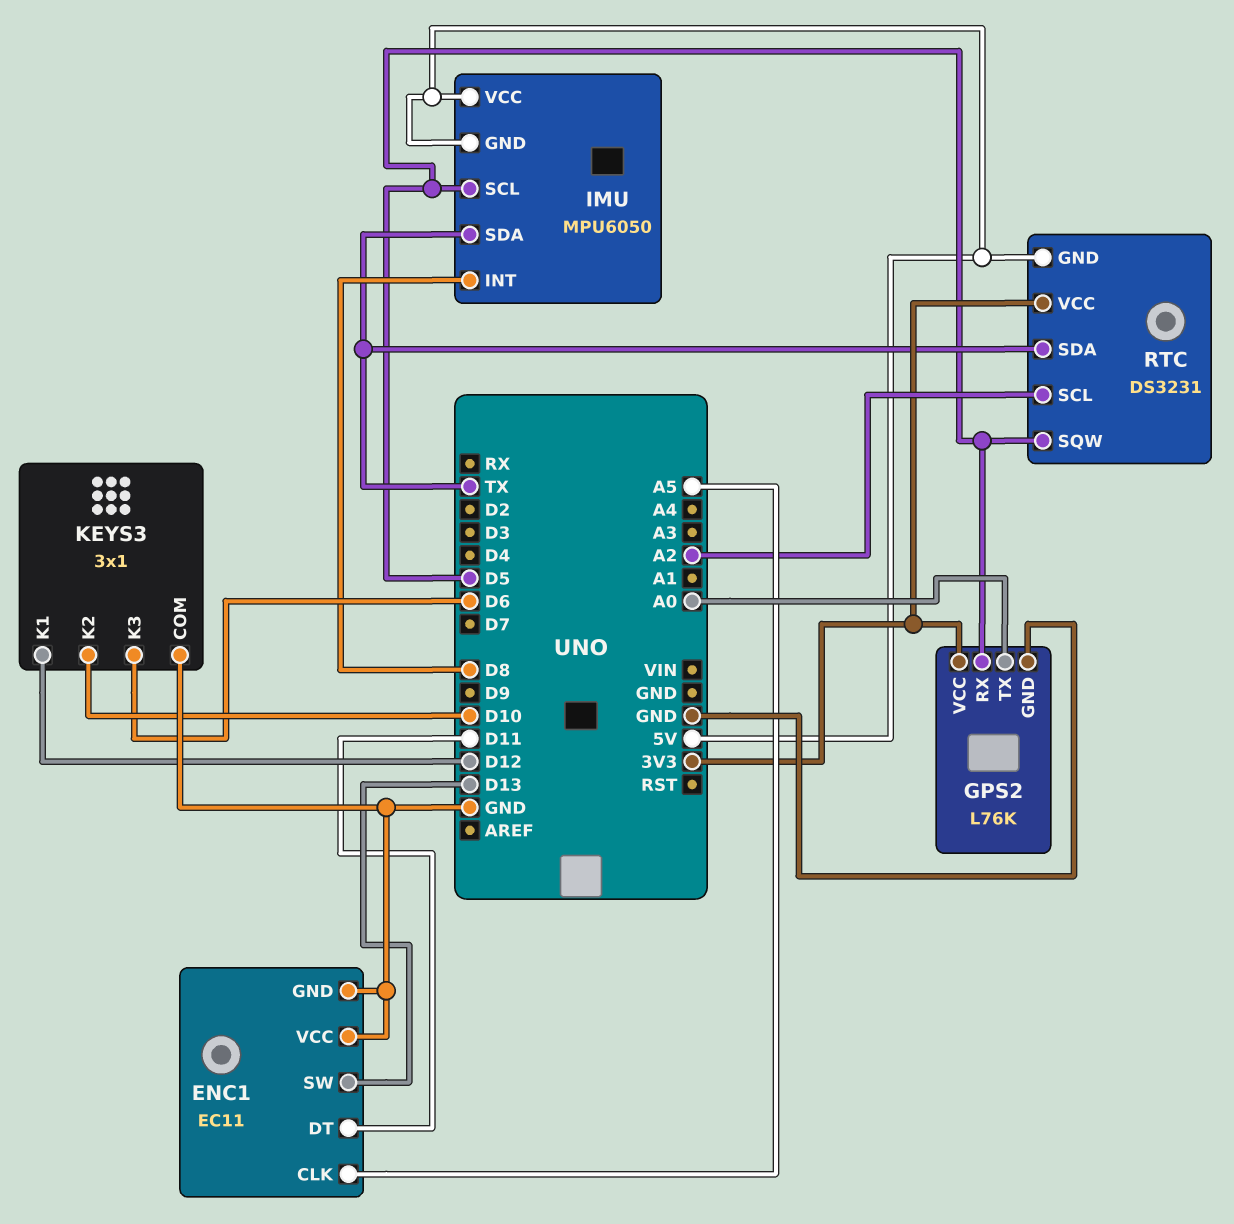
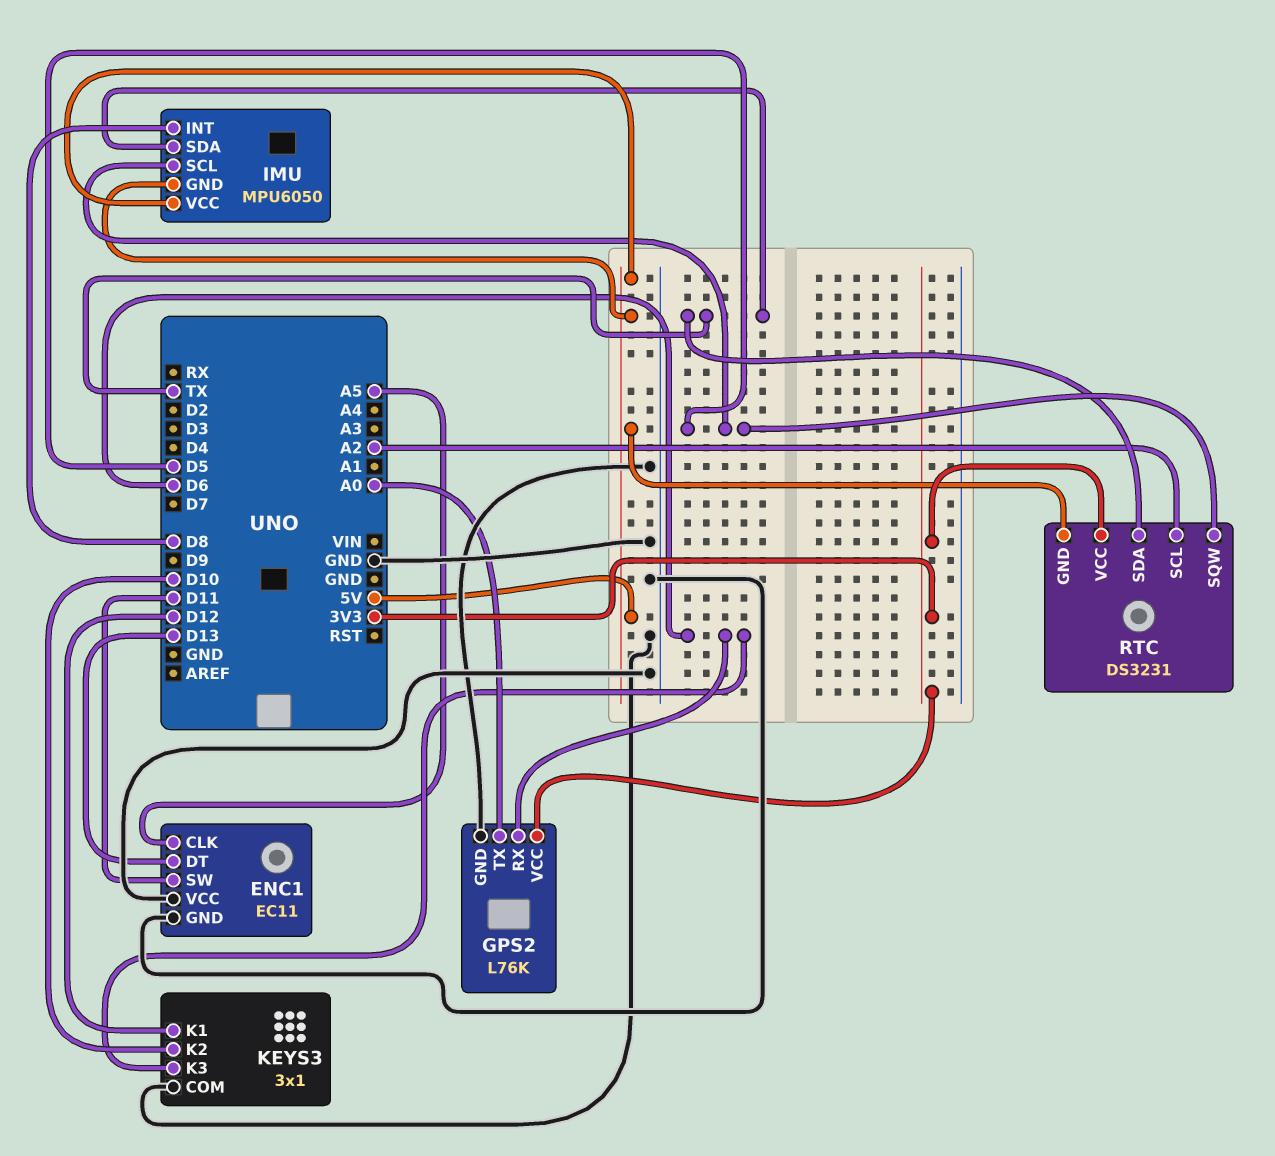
ENC1 pin DT: D11 -> D13
ENC1 pin SW: D13 -> D11
GPS2 pin RX: D5 -> D6

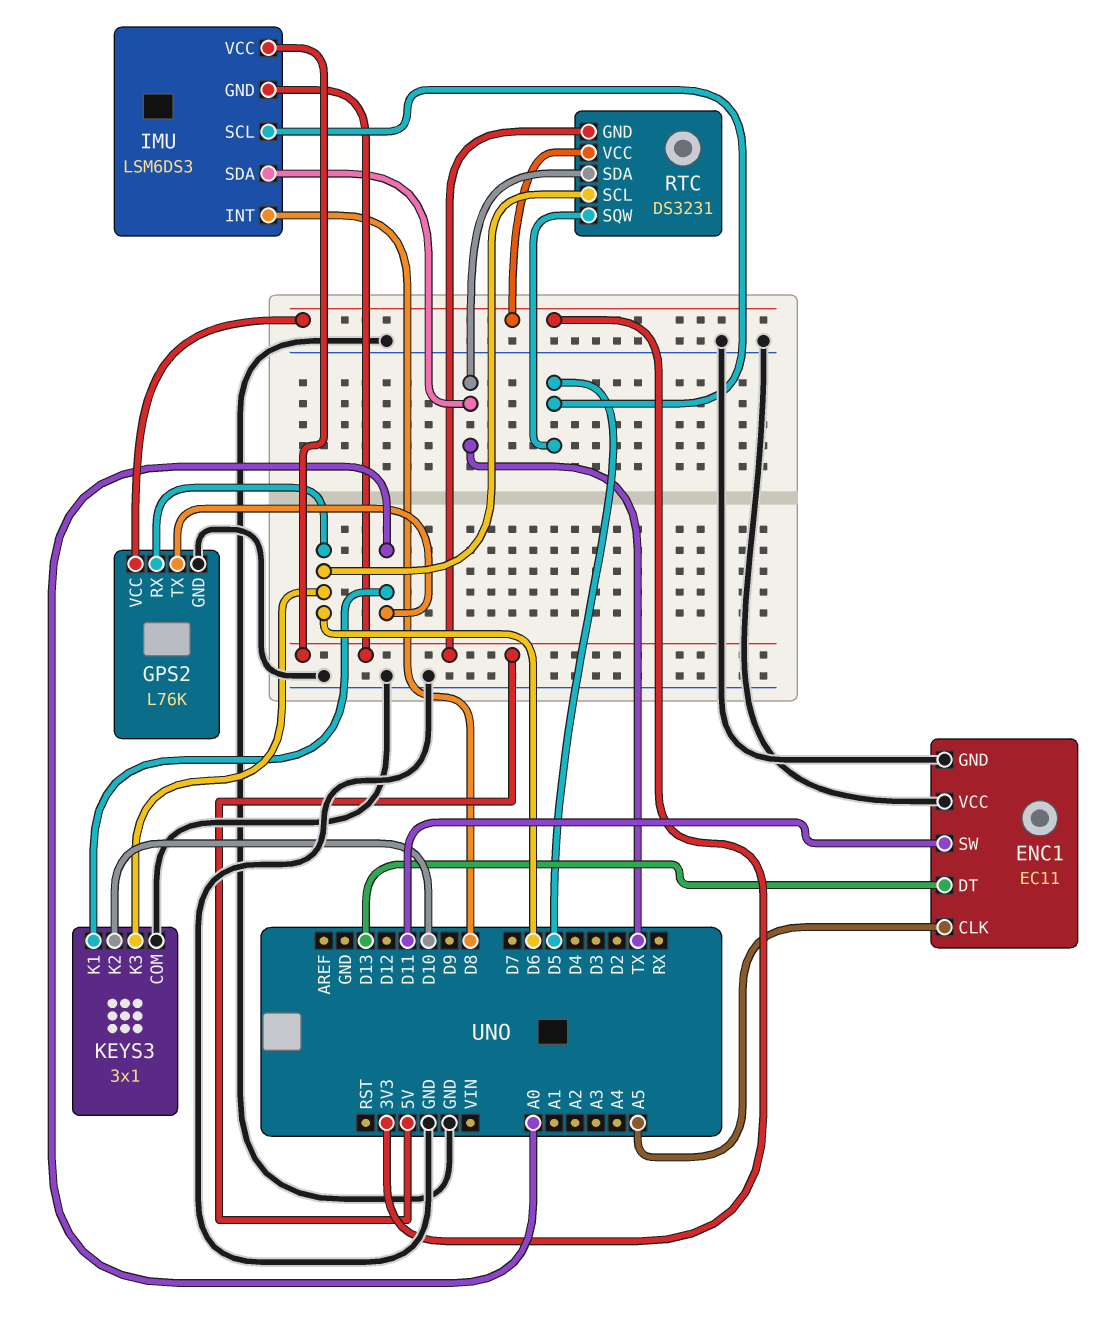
IMU: MPU6050 -> LSM6DS3
KEYS3 pin K1: D12 -> A0
RTC pin SCL: A2 -> D6

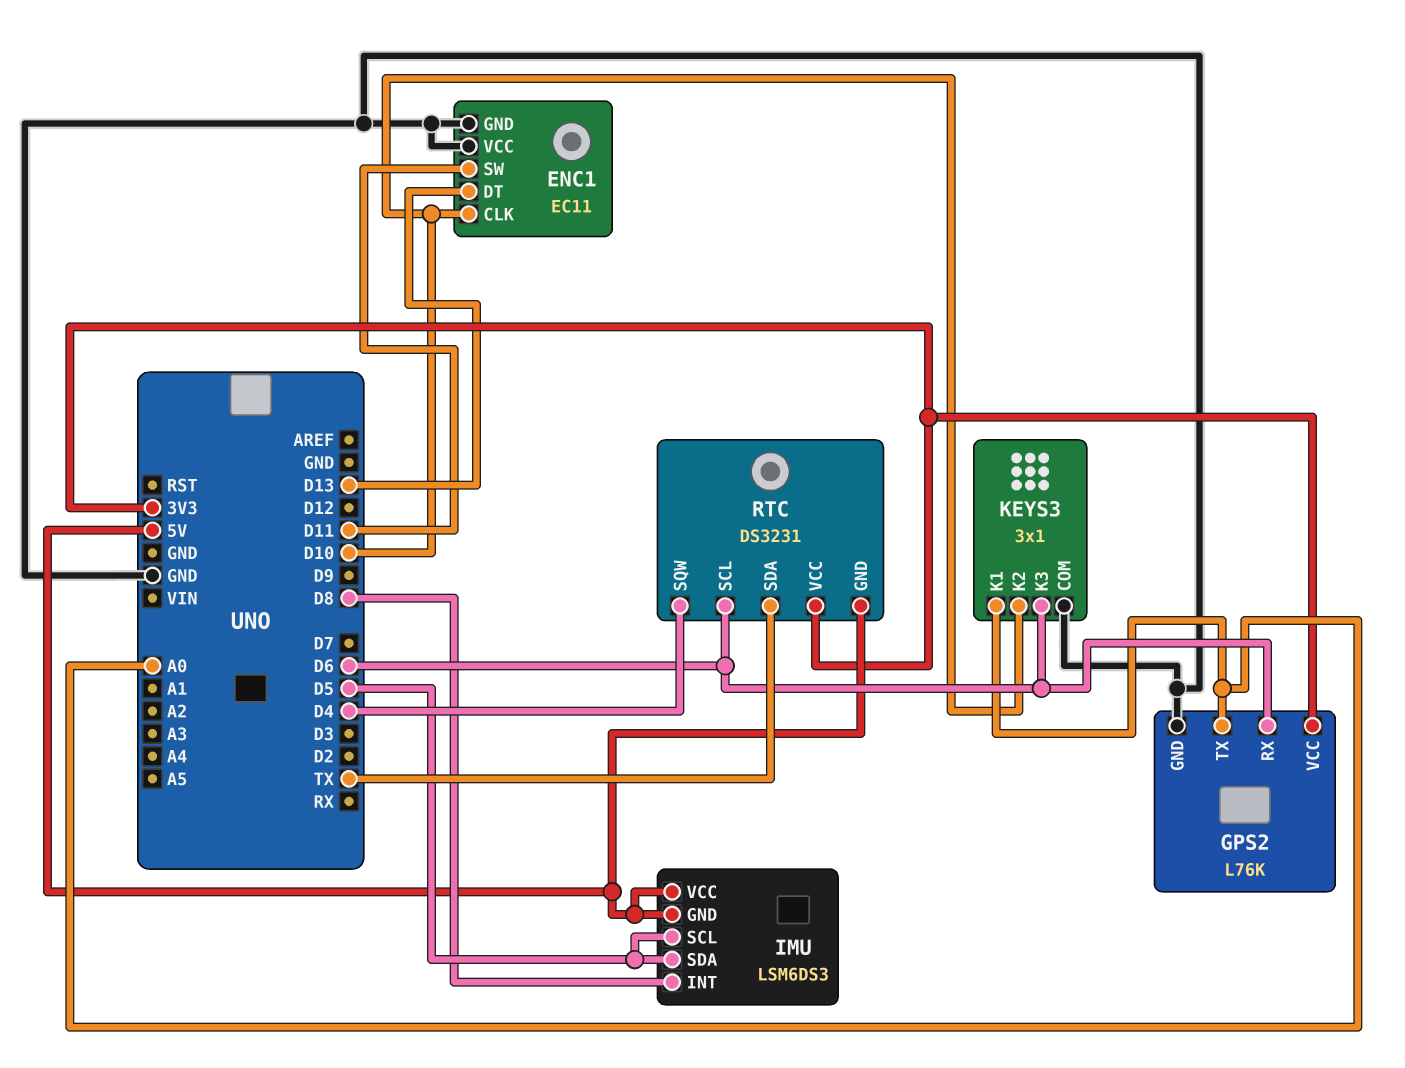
ENC1 pin CLK: A5 -> D10
IMU pin SDA: TX -> D5
RTC pin SQW: D5 -> D4

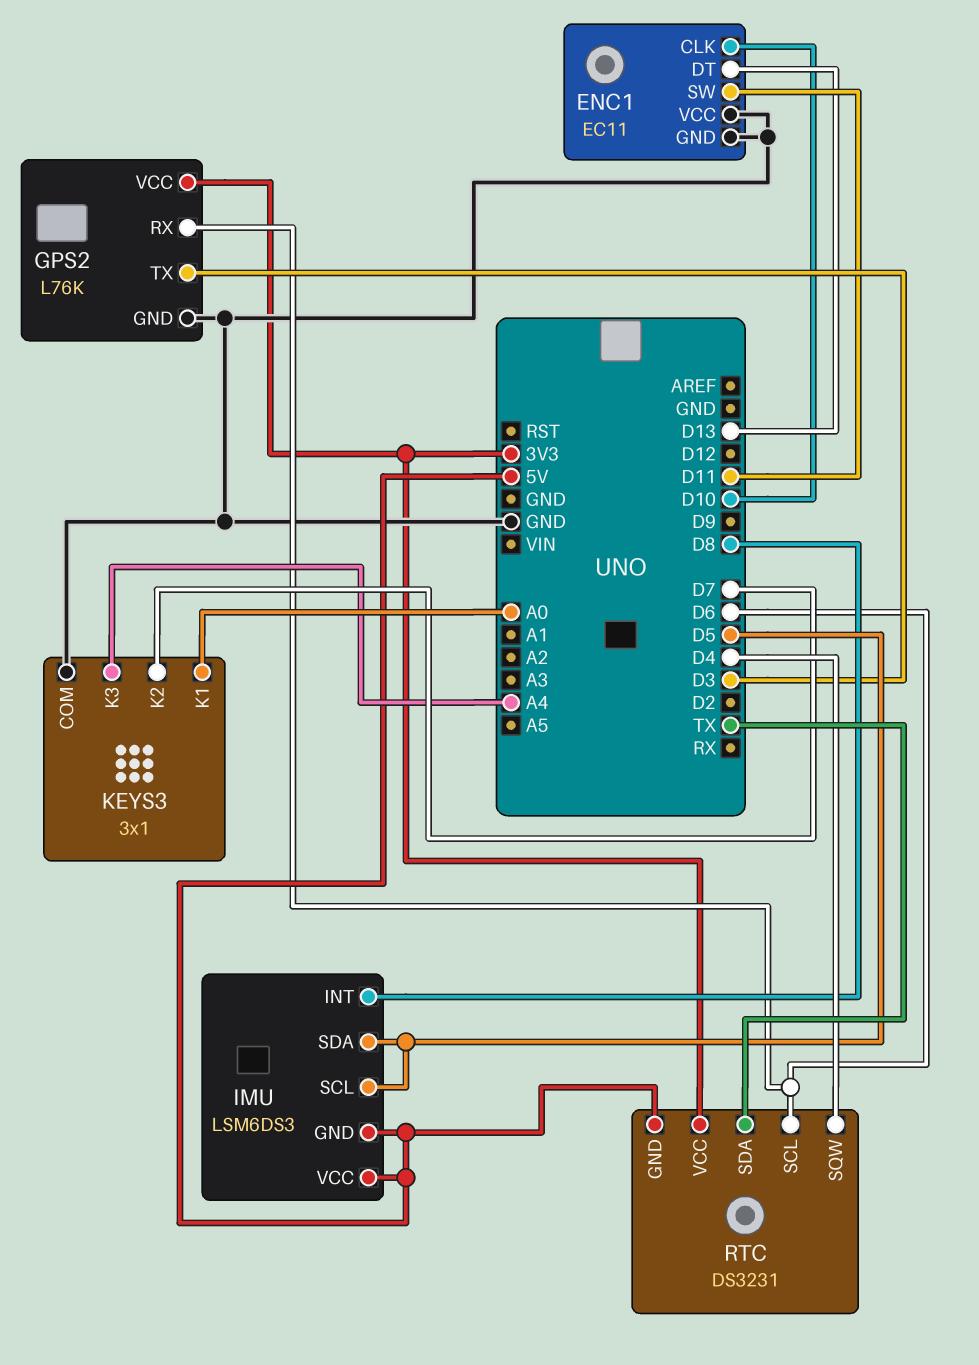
GPS2 pin TX: A0 -> D3
KEYS3 pin K2: D10 -> D7
KEYS3 pin K3: D6 -> A4

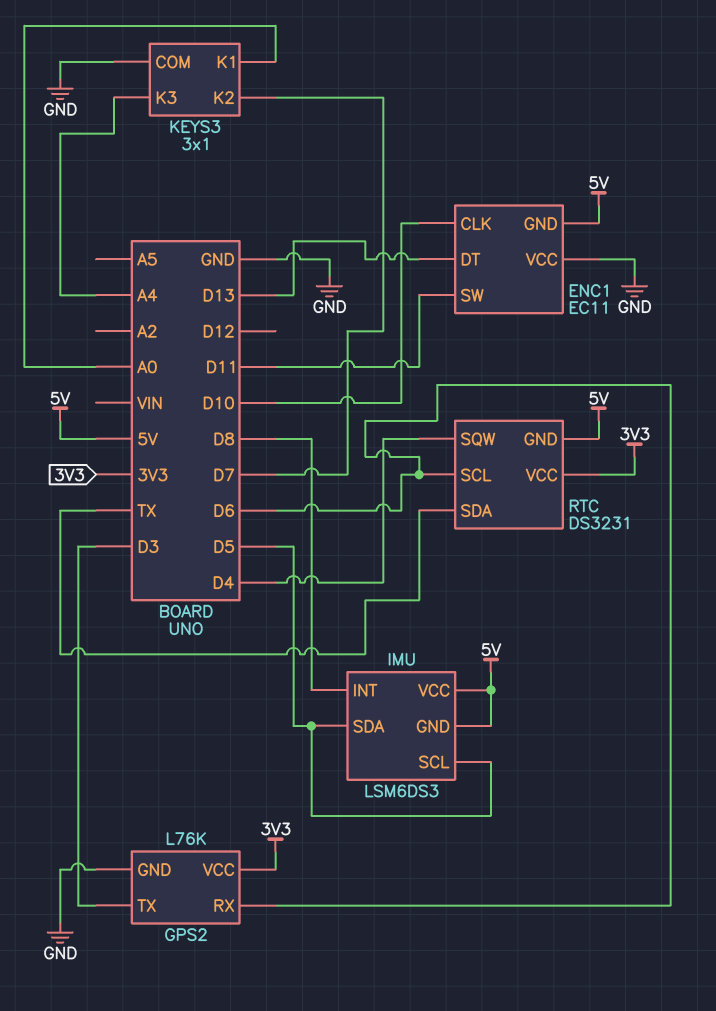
ENC1 pin GND: GND -> 5V

